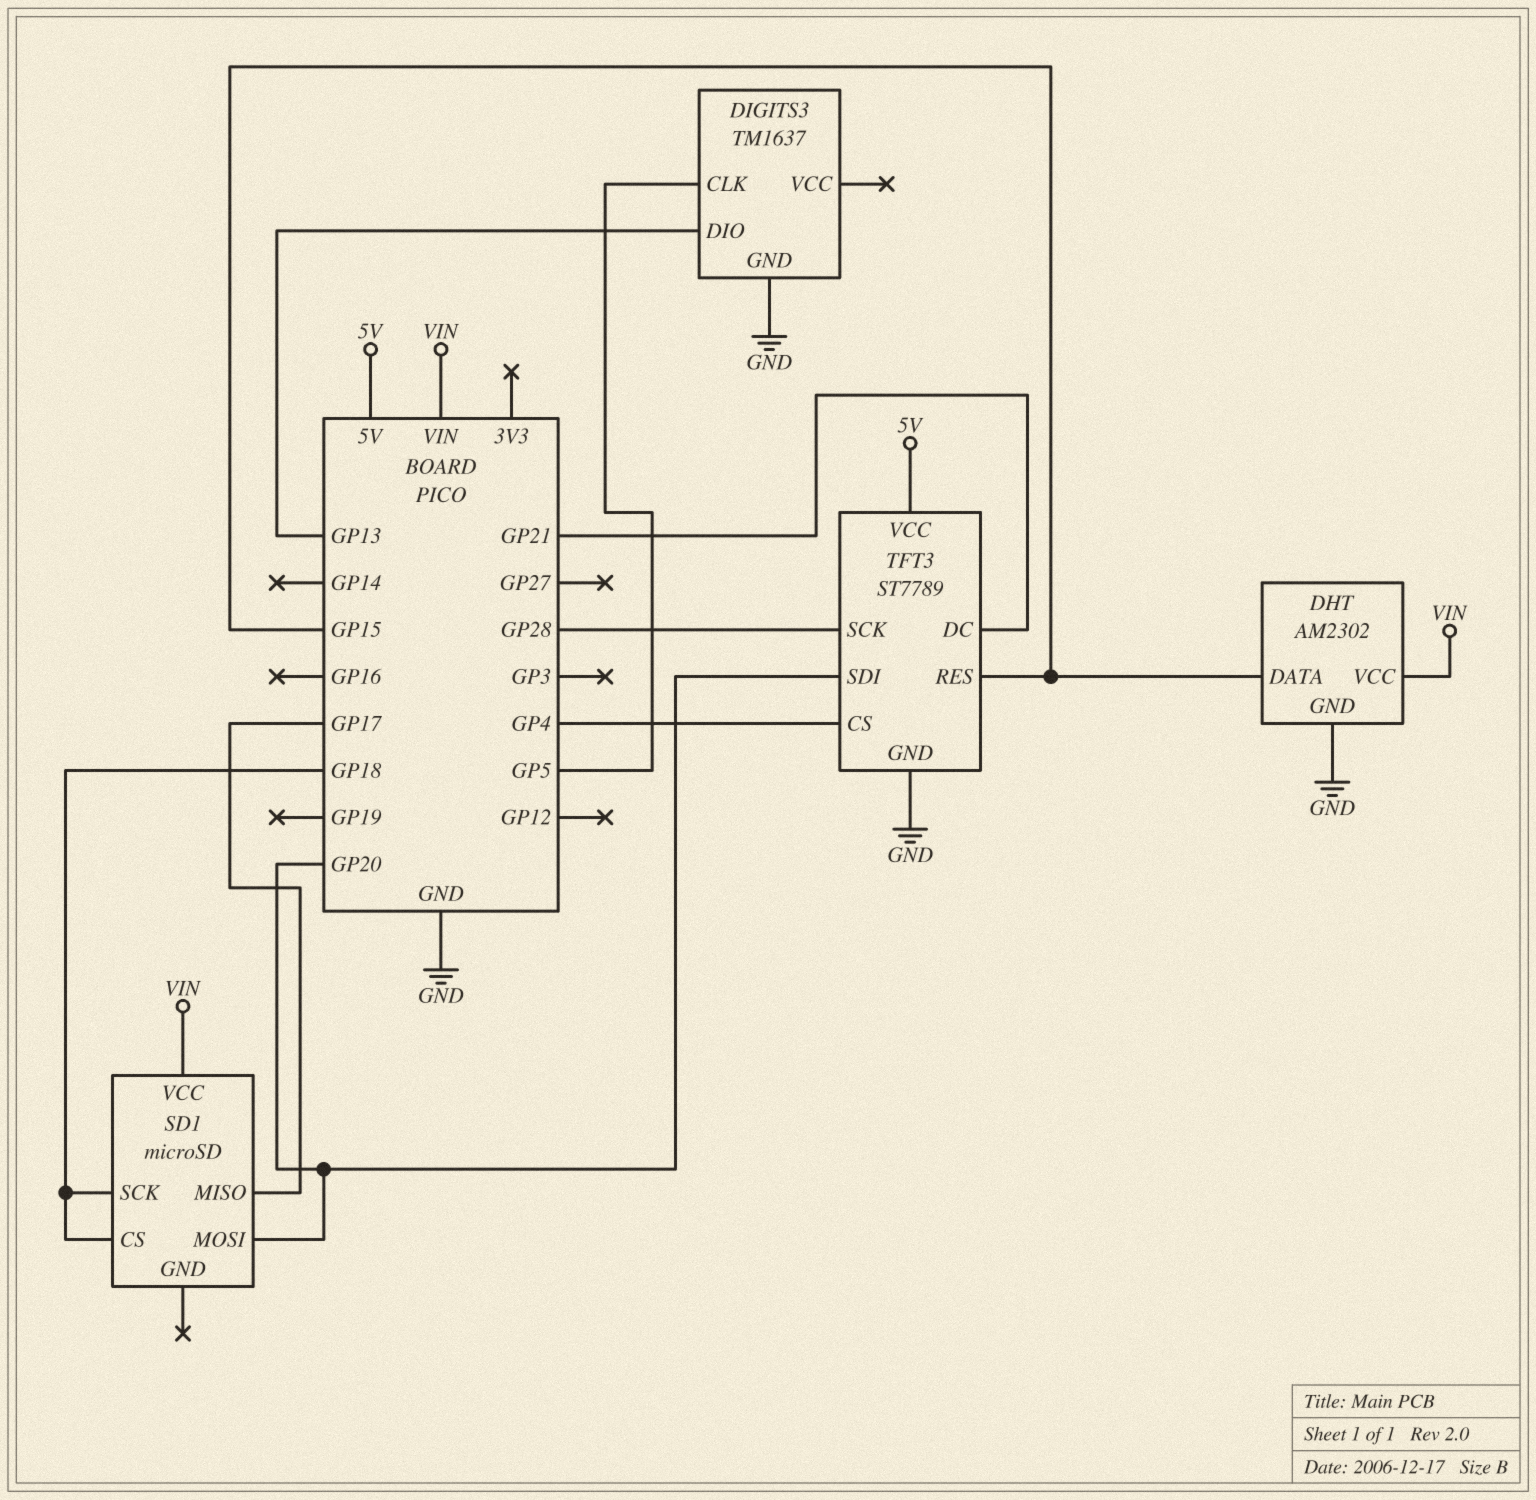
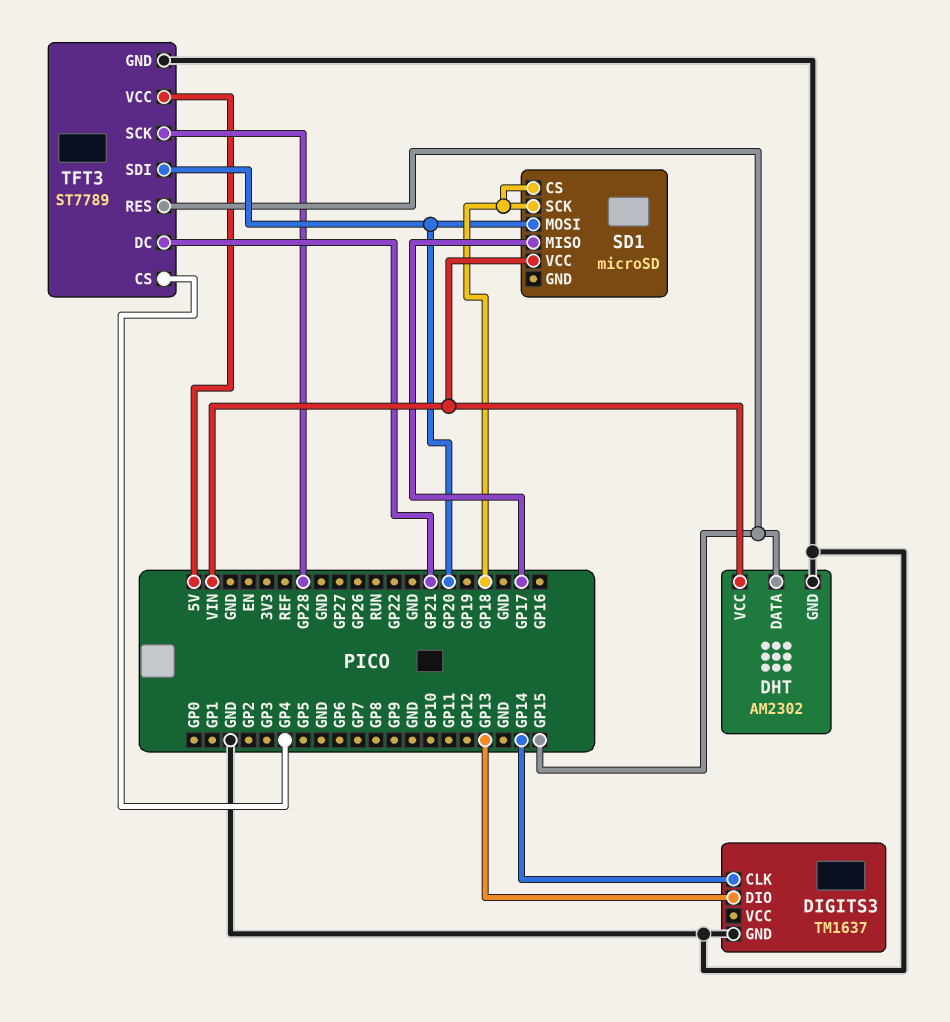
DIGITS3 pin CLK: GP5 -> GP14

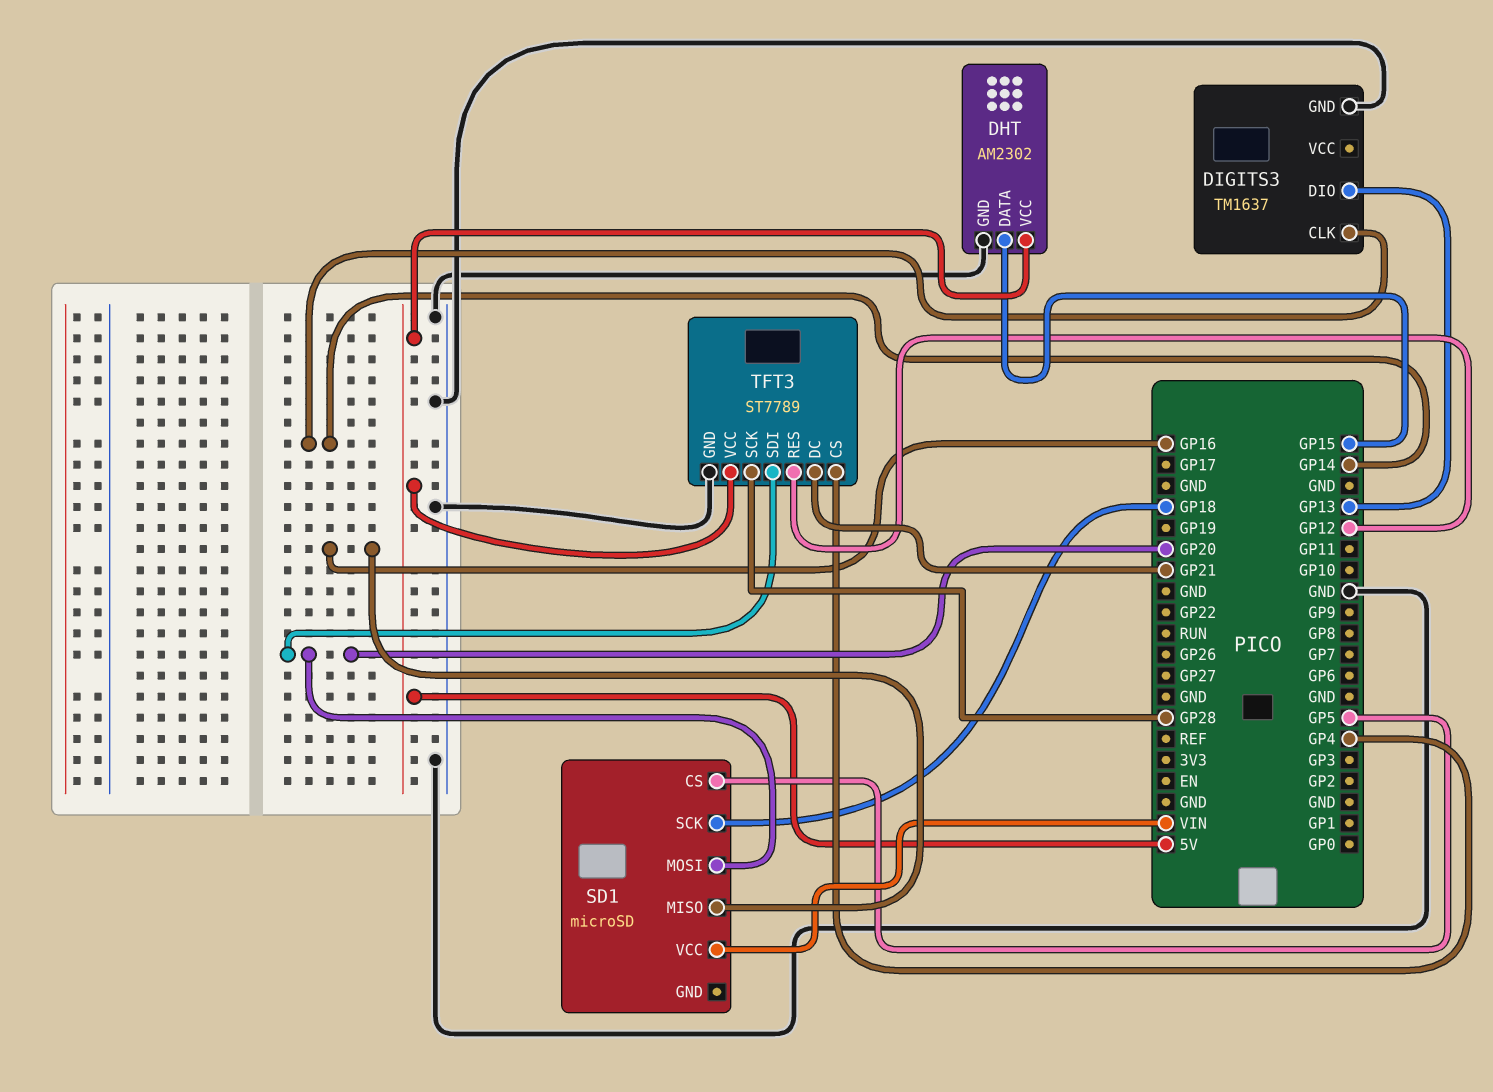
DHT pin VCC: VIN -> 5V
SD1 pin CS: GP18 -> GP5
SD1 pin MISO: GP17 -> GP16
TFT3 pin RES: GP15 -> GP12

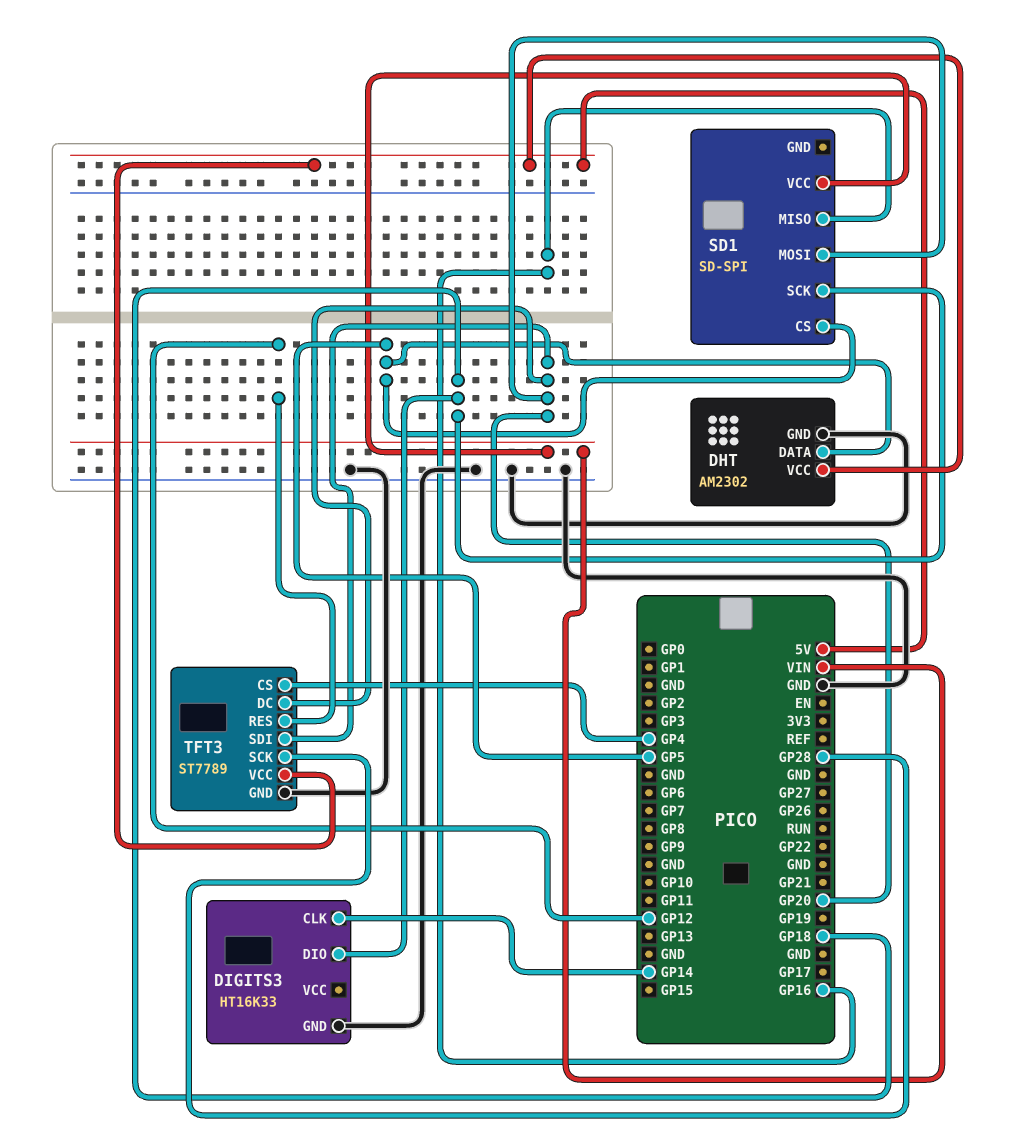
DHT pin DATA: GP15 -> GP5
DIGITS3: TM1637 -> HT16K33
DIGITS3 pin DIO: GP13 -> GP18
SD1: microSD -> SD-SPI
TFT3 pin DC: GP21 -> GP20

